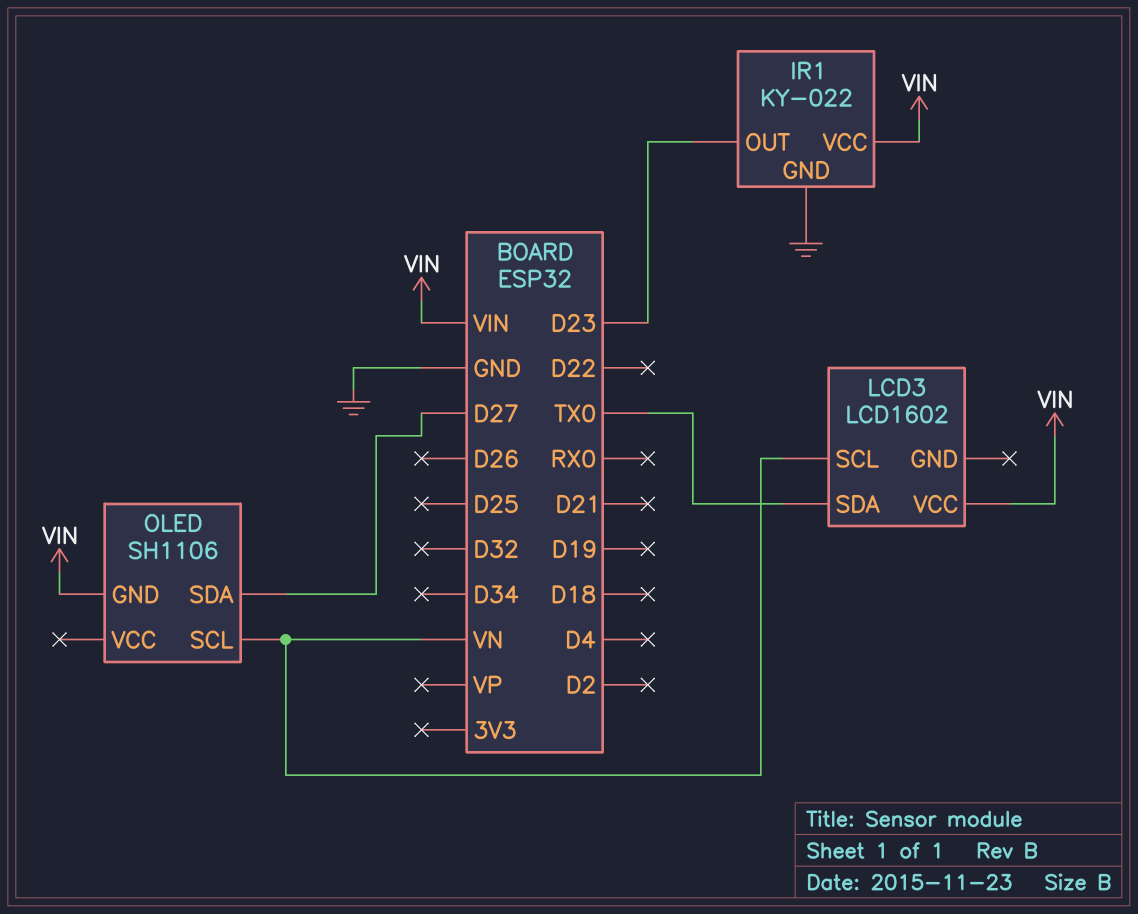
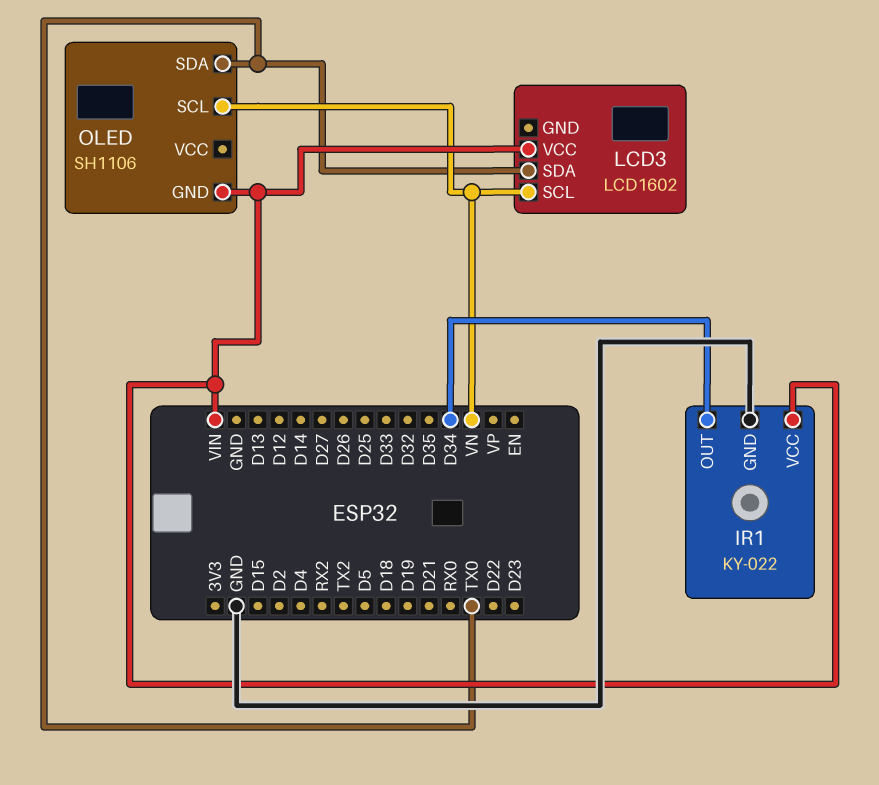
IR1 pin OUT: D23 -> D34
OLED pin SDA: D27 -> TX0

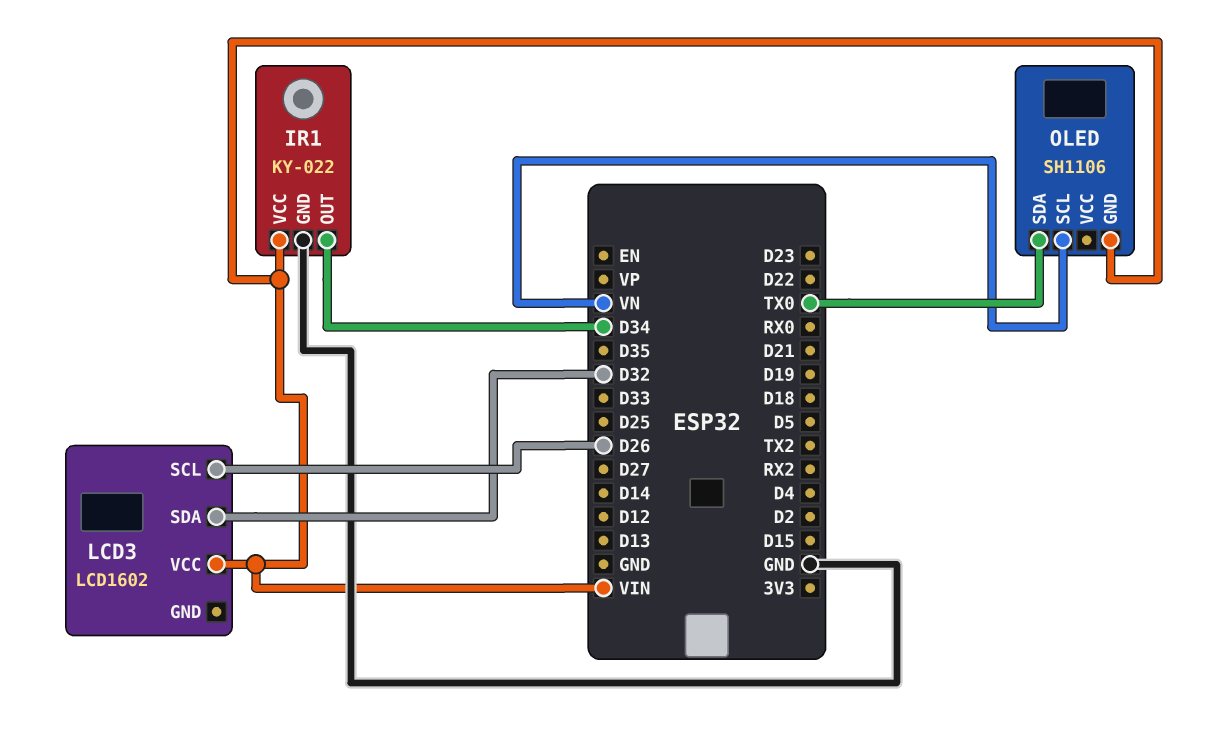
LCD3 pin SCL: VN -> D26
LCD3 pin SDA: TX0 -> D32

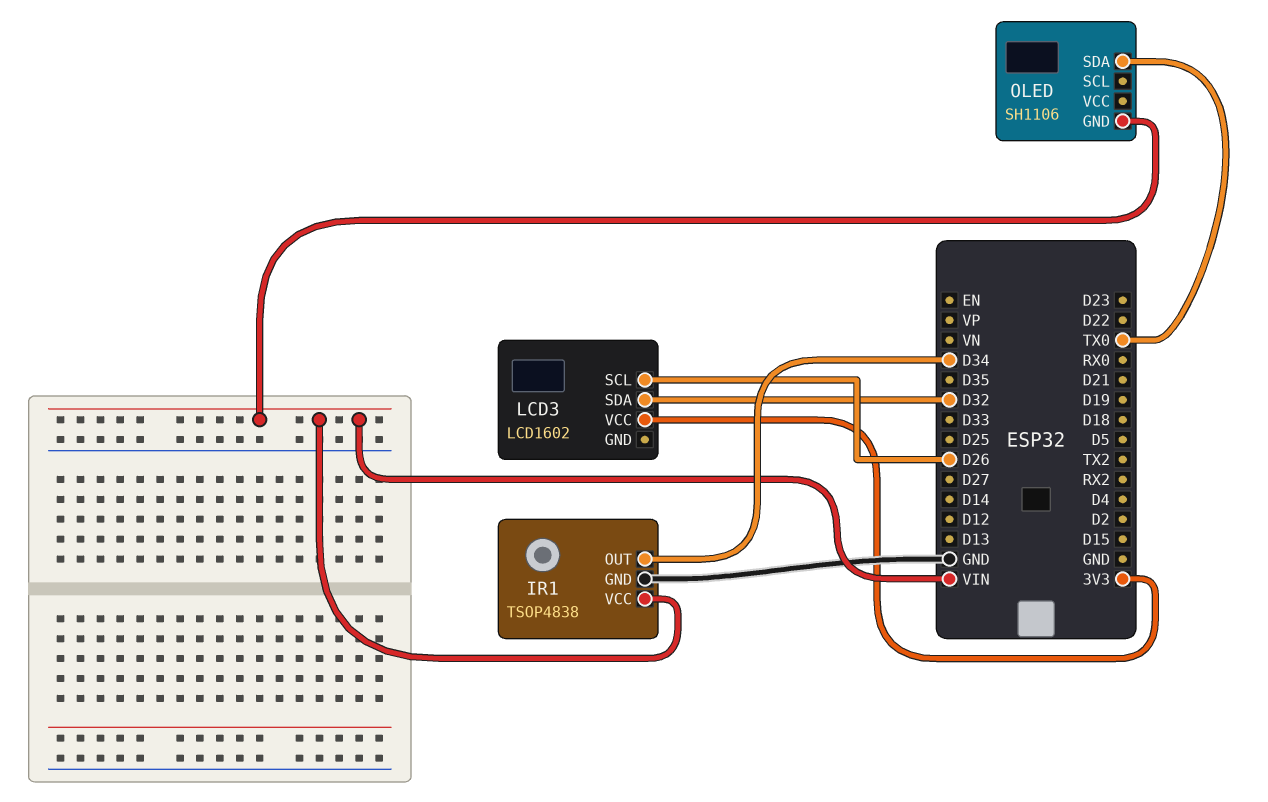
IR1: KY-022 -> TSOP4838
LCD3 pin VCC: VIN -> 3V3
OLED pin SCL: VN -> none

